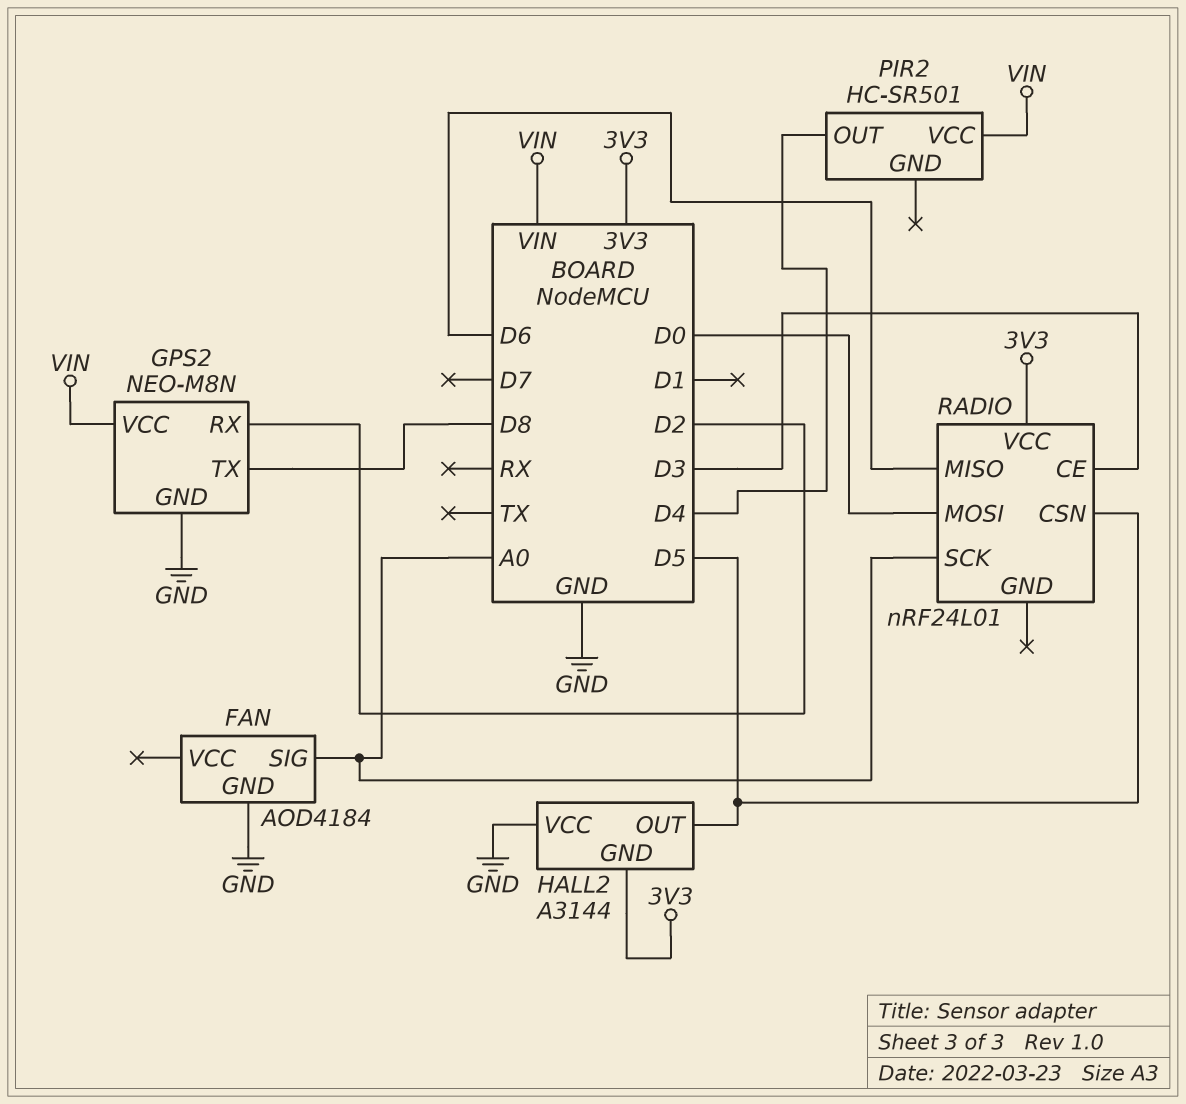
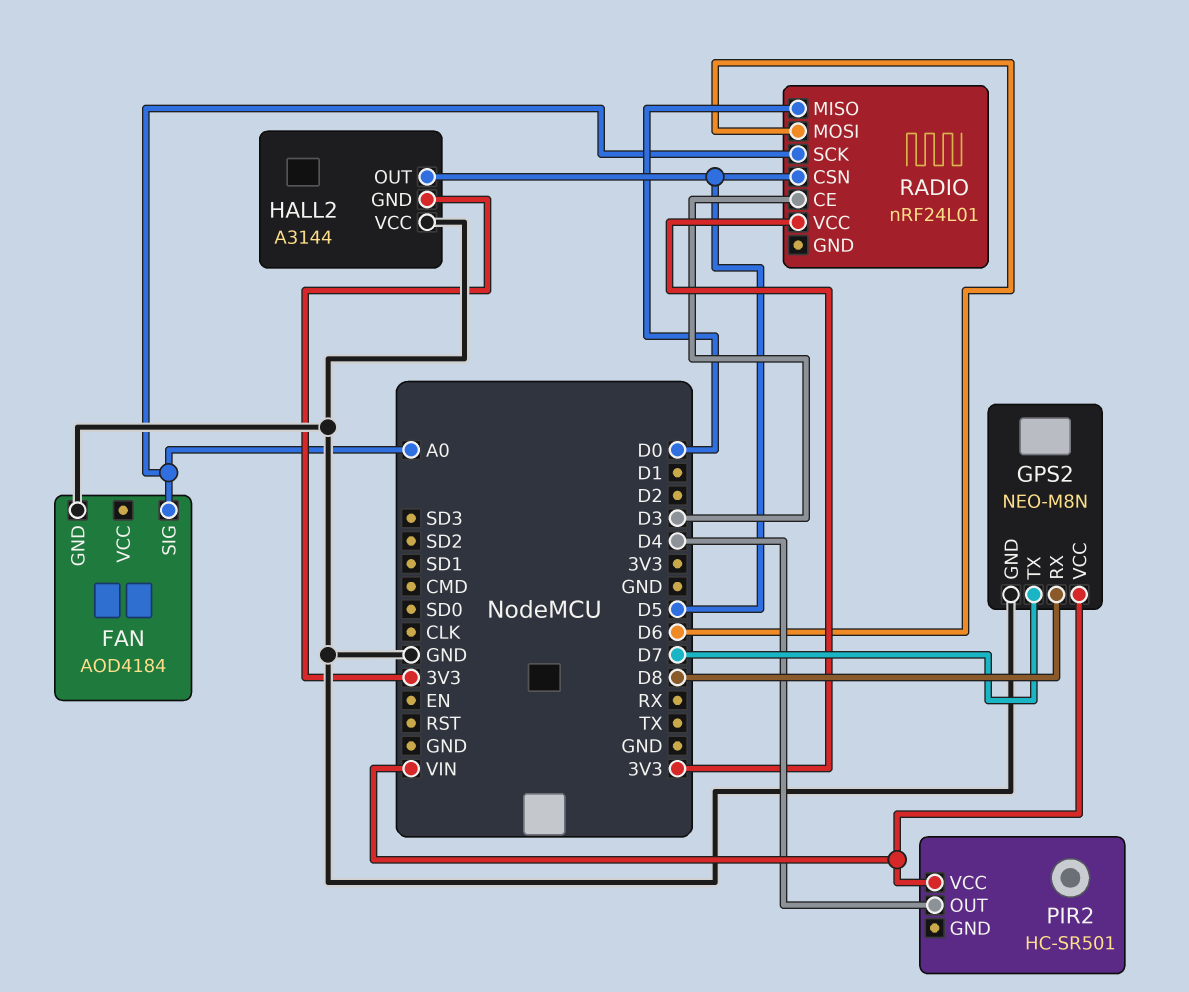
GPS2 pin RX: D2 -> D8
GPS2 pin TX: D8 -> D7
RADIO pin MISO: D6 -> D0
RADIO pin MOSI: D0 -> D6

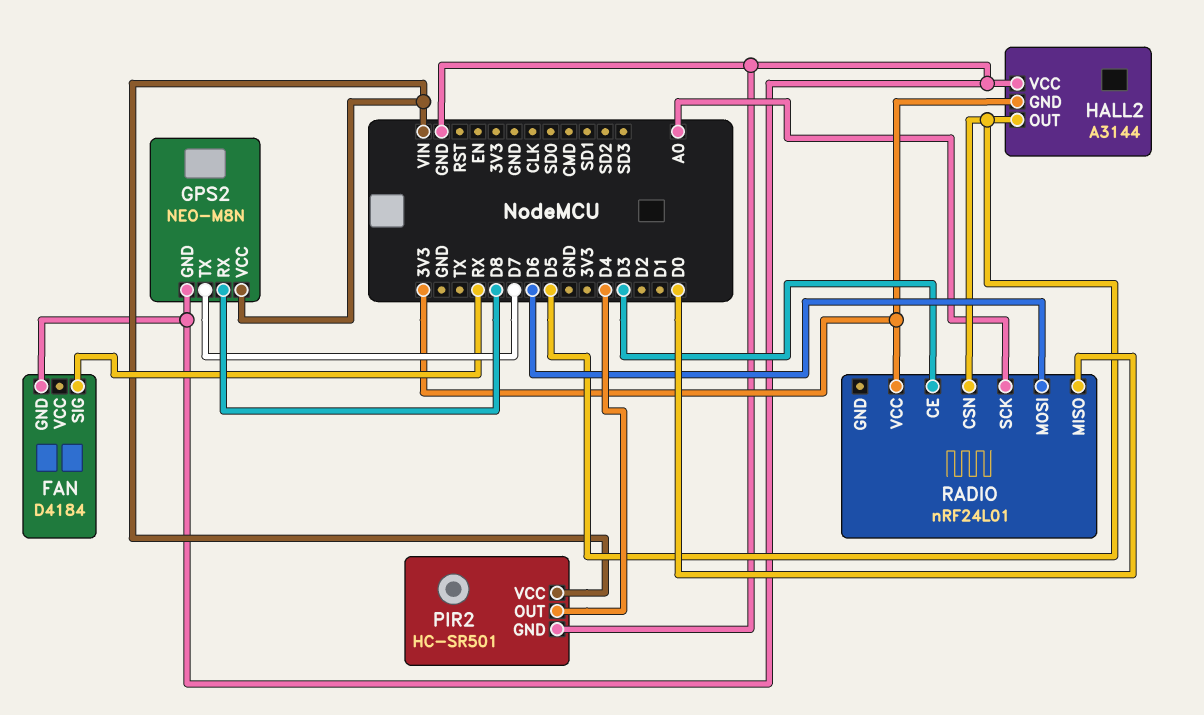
FAN: AOD4184 -> D4184
FAN pin SIG: A0 -> RX
PIR2 pin GND: none -> GND

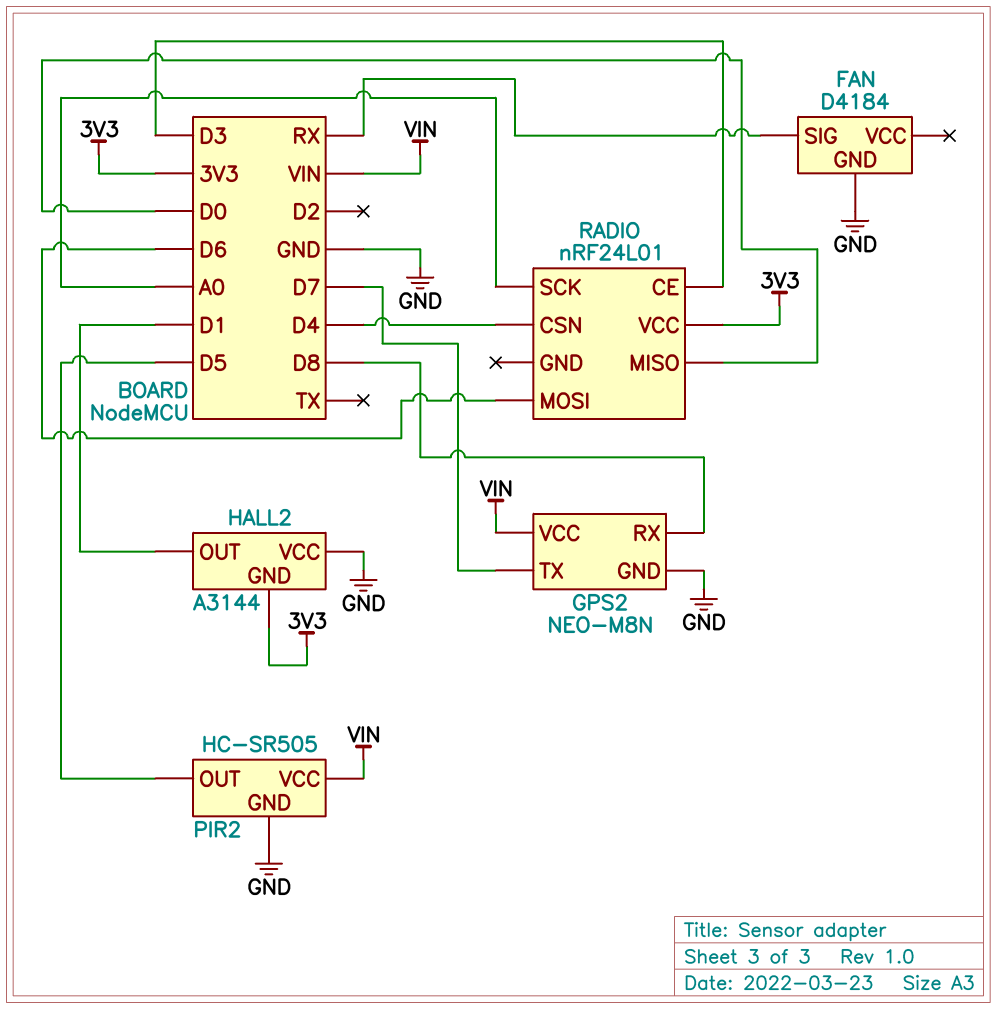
HALL2 pin OUT: D5 -> D1
PIR2: HC-SR501 -> HC-SR505
PIR2 pin OUT: D4 -> D5
RADIO pin CSN: D5 -> D4

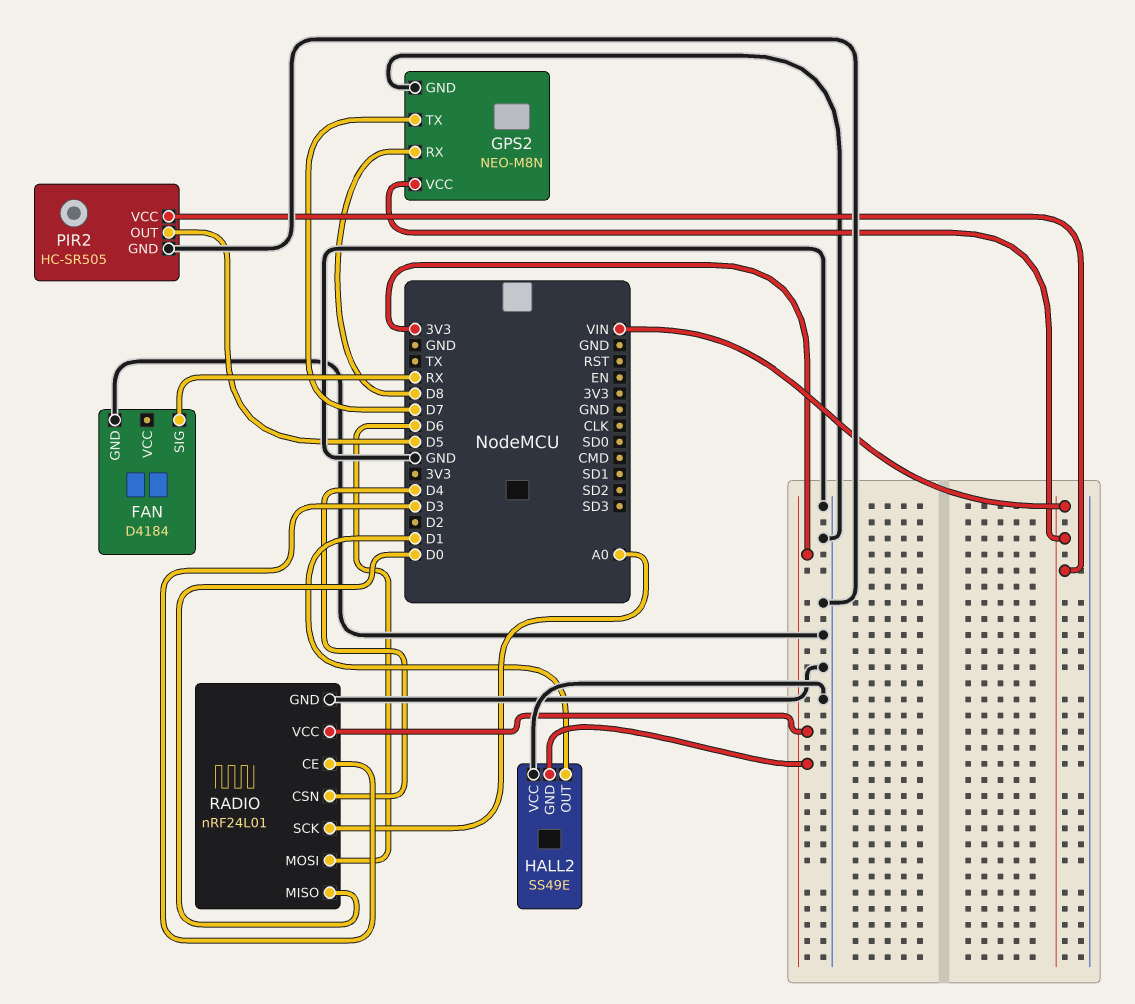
HALL2: A3144 -> SS49E
RADIO pin GND: none -> GND

